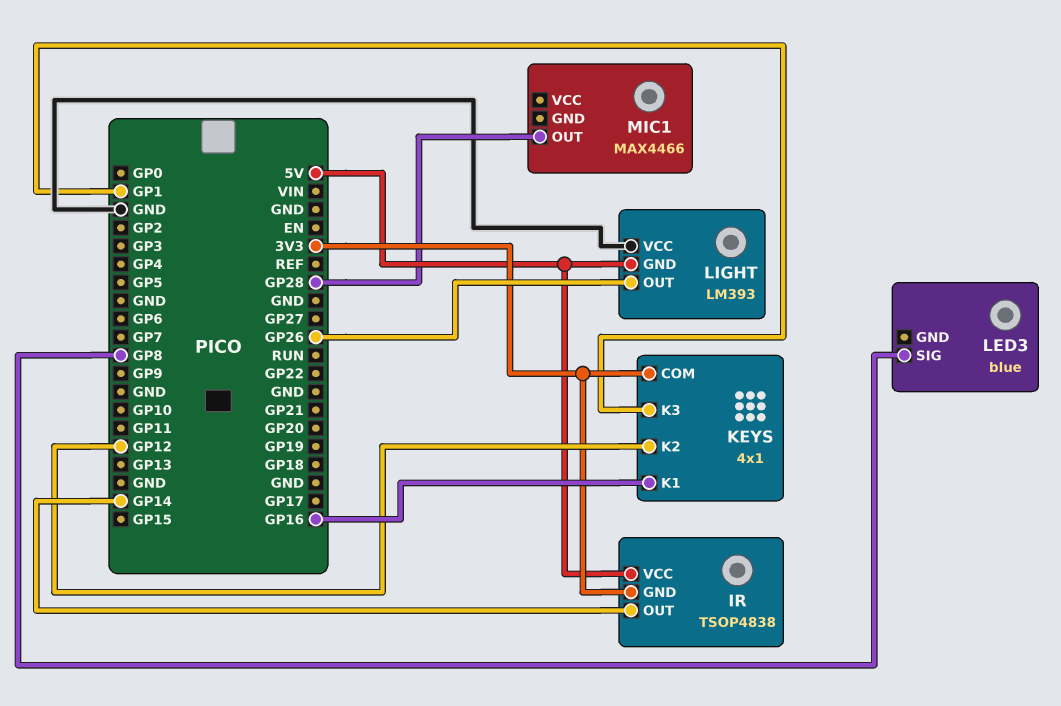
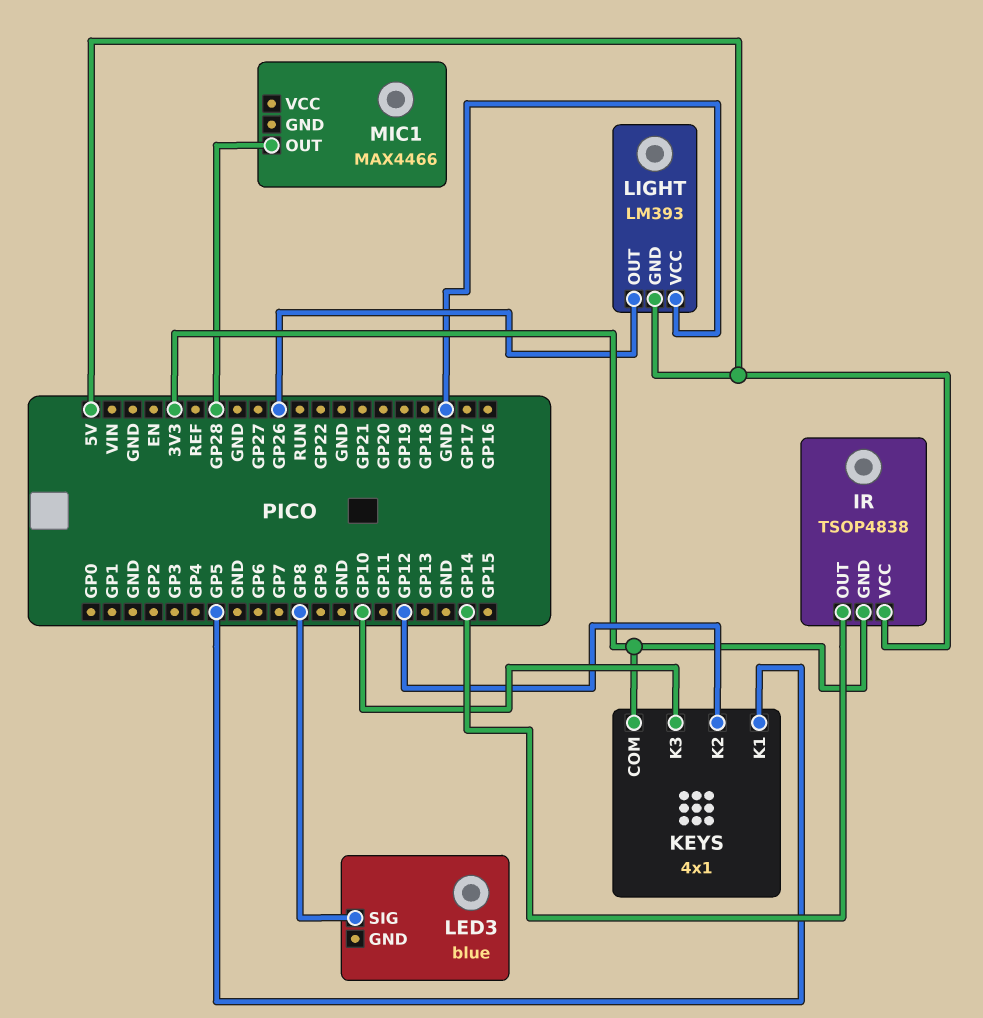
KEYS pin K1: GP16 -> GP5
KEYS pin K3: GP1 -> GP10

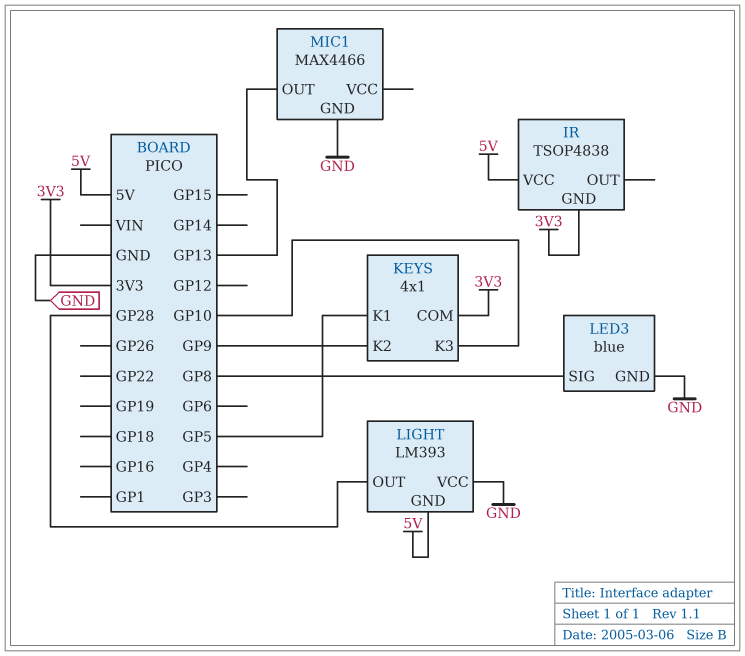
IR pin OUT: GP14 -> none
KEYS pin K2: GP12 -> GP9
LED3 pin GND: none -> GND
LIGHT pin OUT: GP26 -> GP28
MIC1 pin GND: none -> GND
MIC1 pin OUT: GP28 -> GP13

